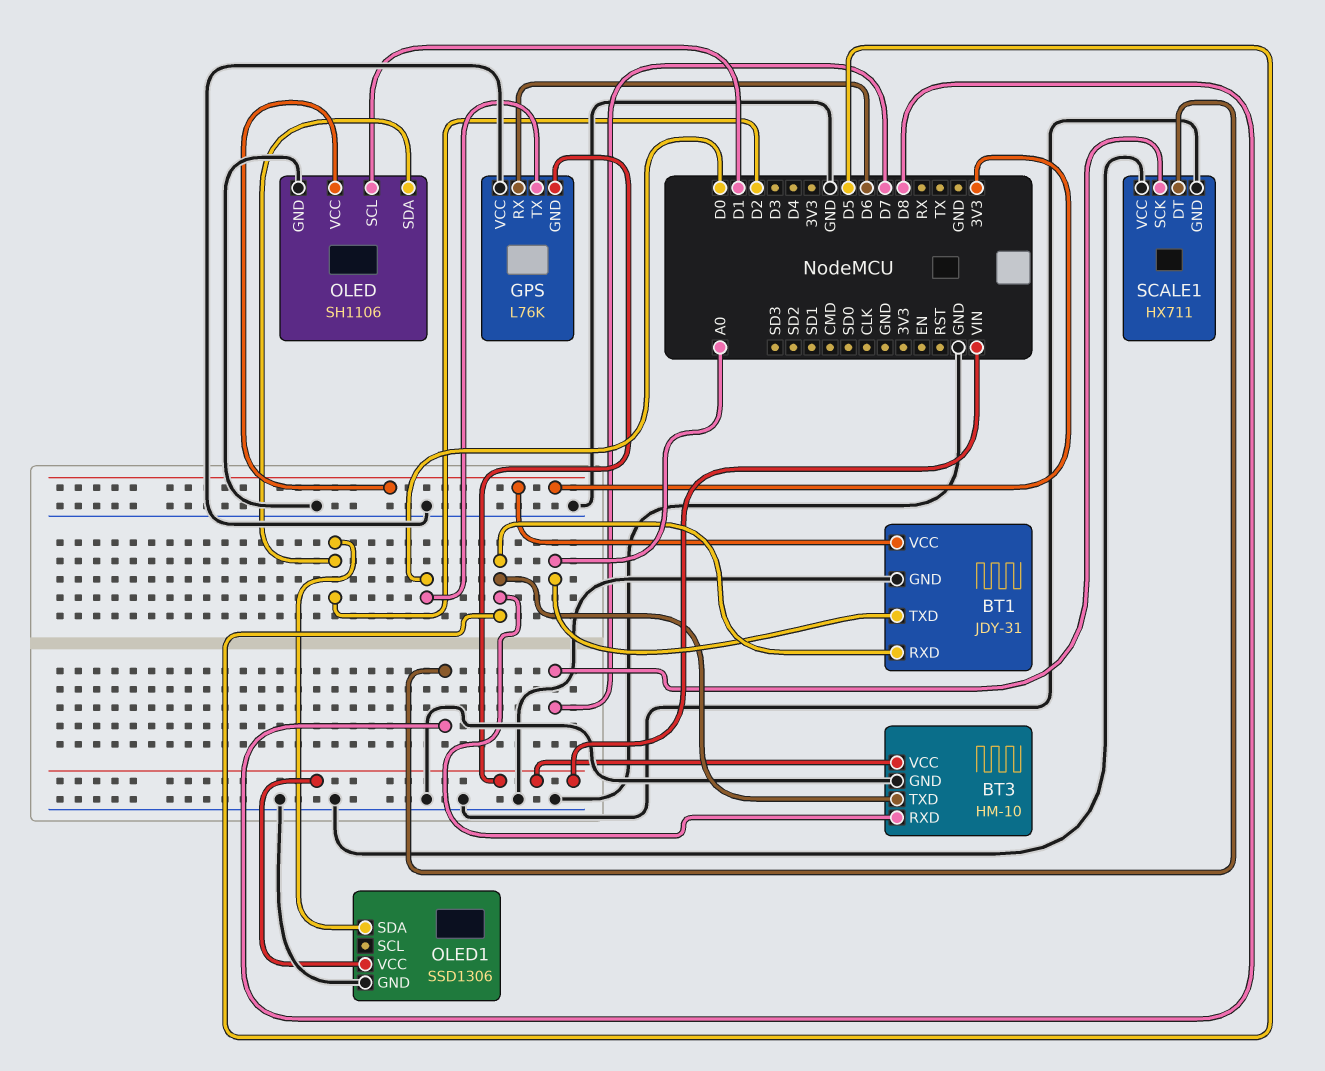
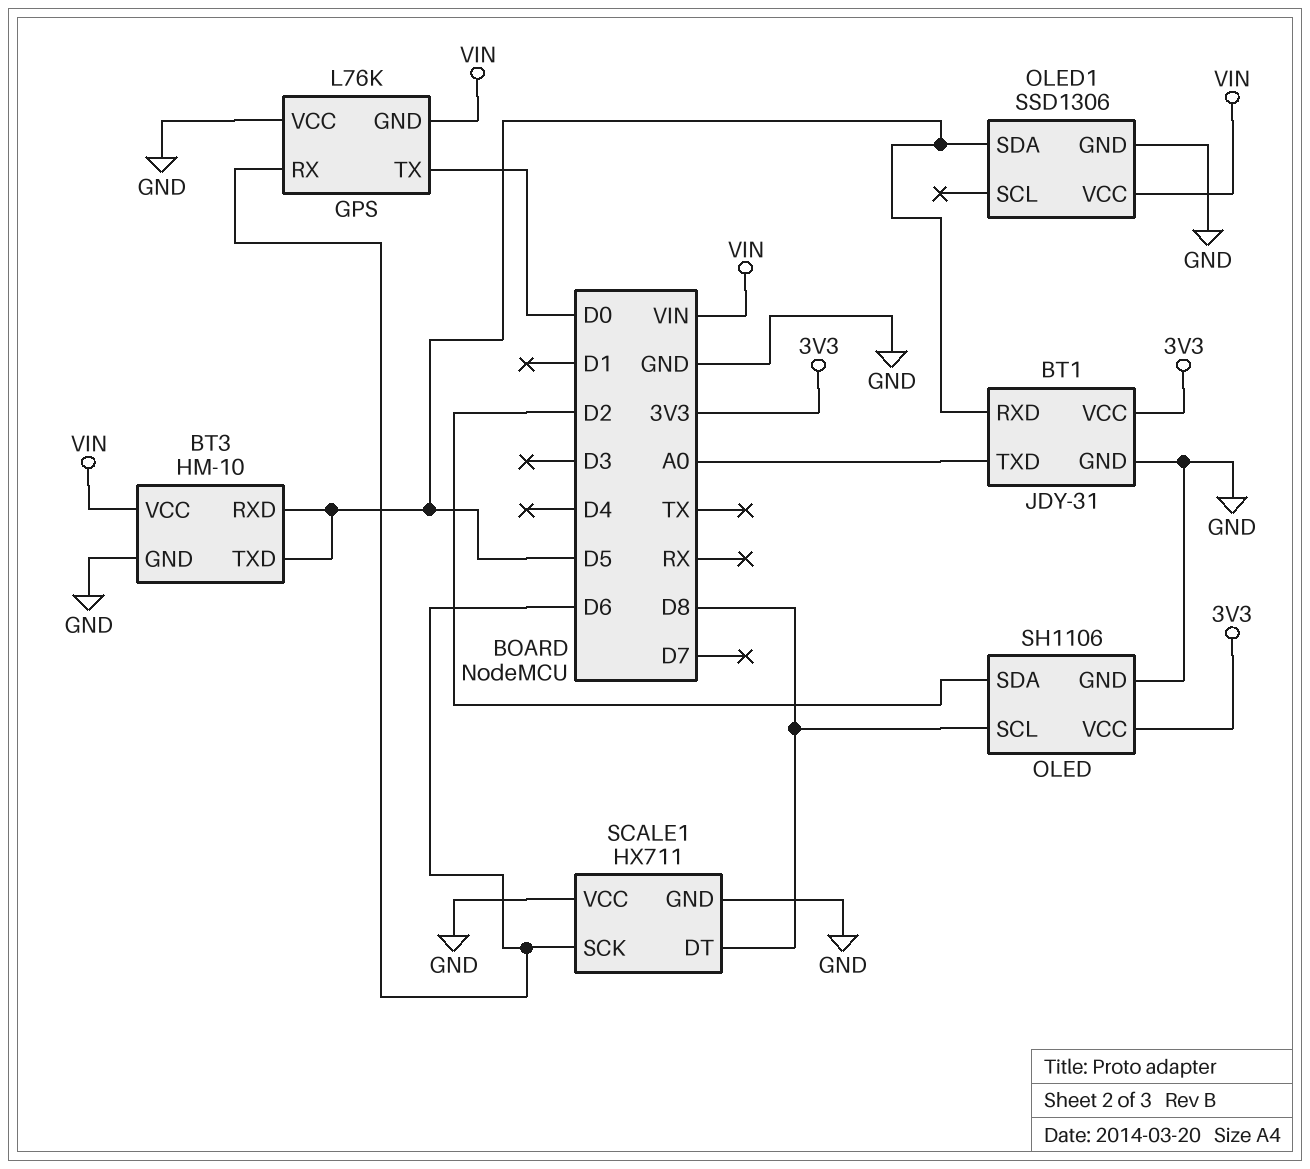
OLED pin SCL: D1 -> D8
OLED1 pin SDA: D2 -> D5
SCALE1 pin SCK: D7 -> D6

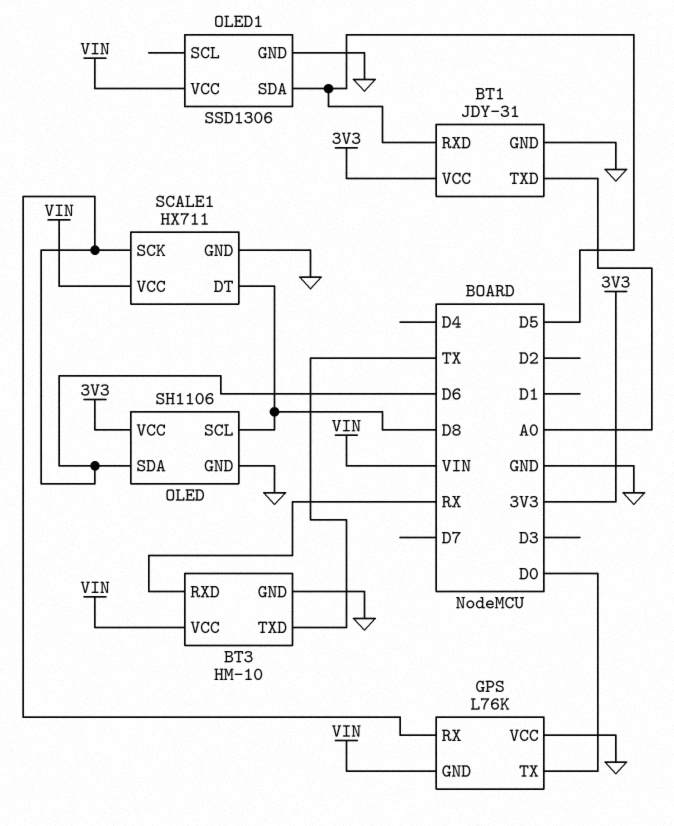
BT3 pin RXD: D5 -> RX
BT3 pin TXD: D5 -> TX
OLED pin SDA: D2 -> D6
SCALE1 pin VCC: GND -> VIN

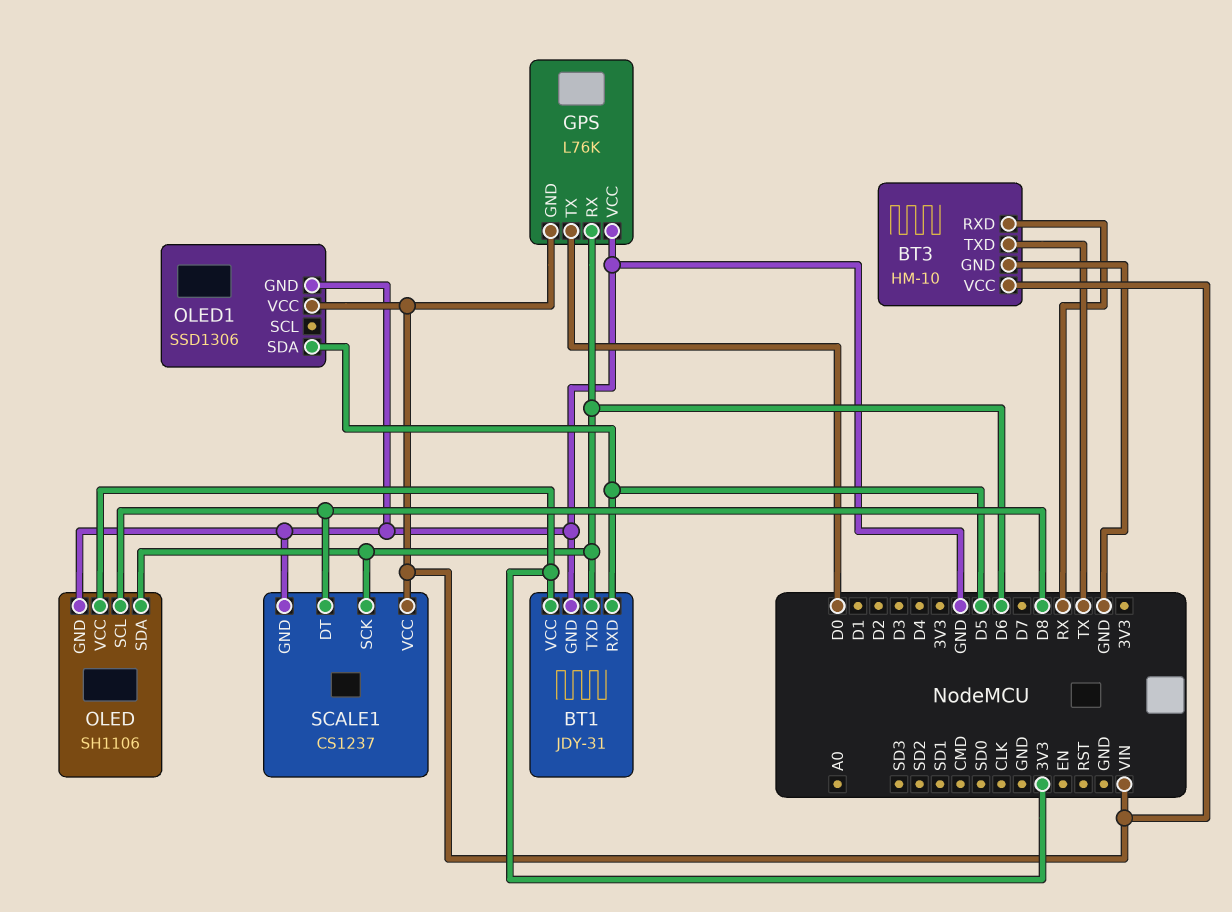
BT1 pin TXD: A0 -> D6
SCALE1: HX711 -> CS1237

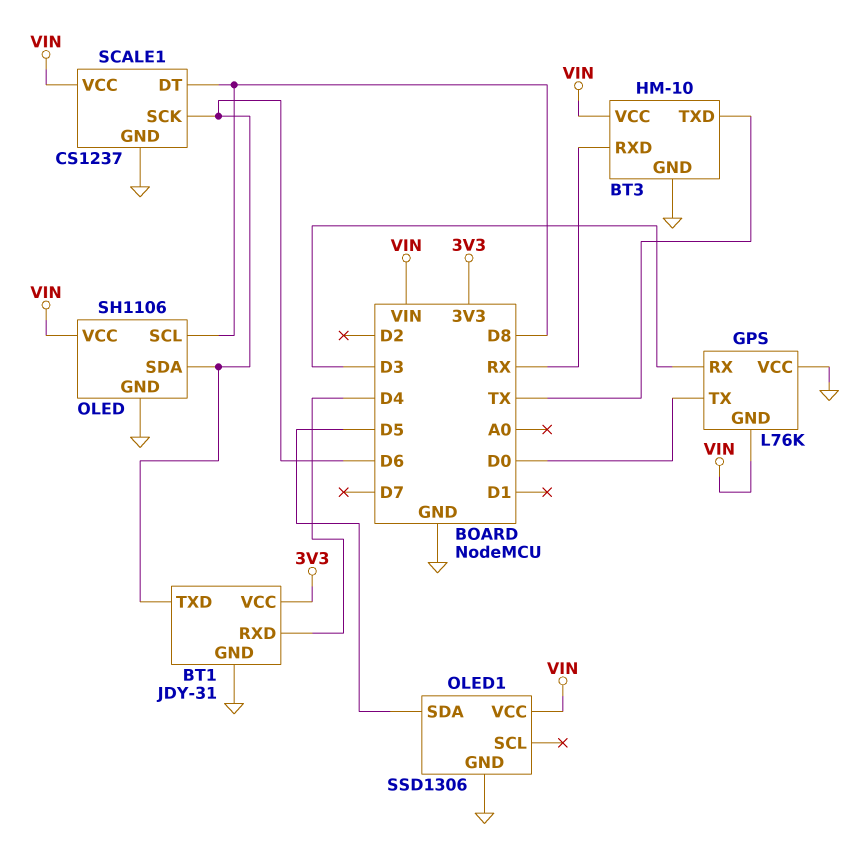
BT1 pin RXD: D5 -> D4
GPS pin RX: D6 -> D3
OLED pin VCC: 3V3 -> VIN

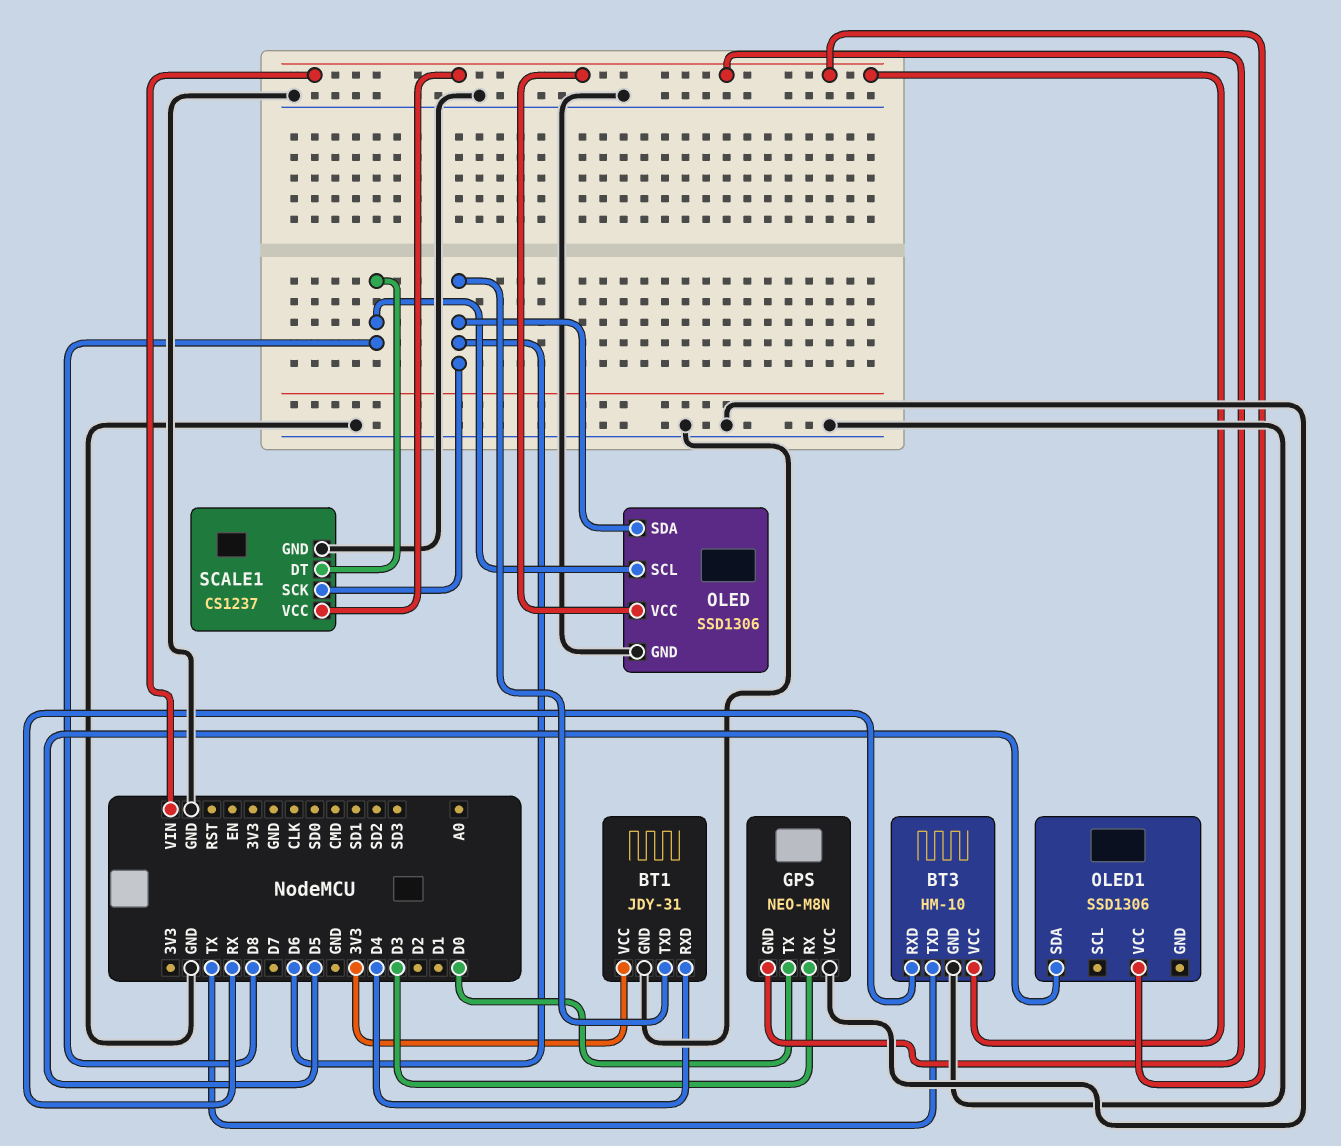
GPS: L76K -> NEO-M8N
OLED: SH1106 -> SSD1306
OLED1 pin GND: GND -> none

